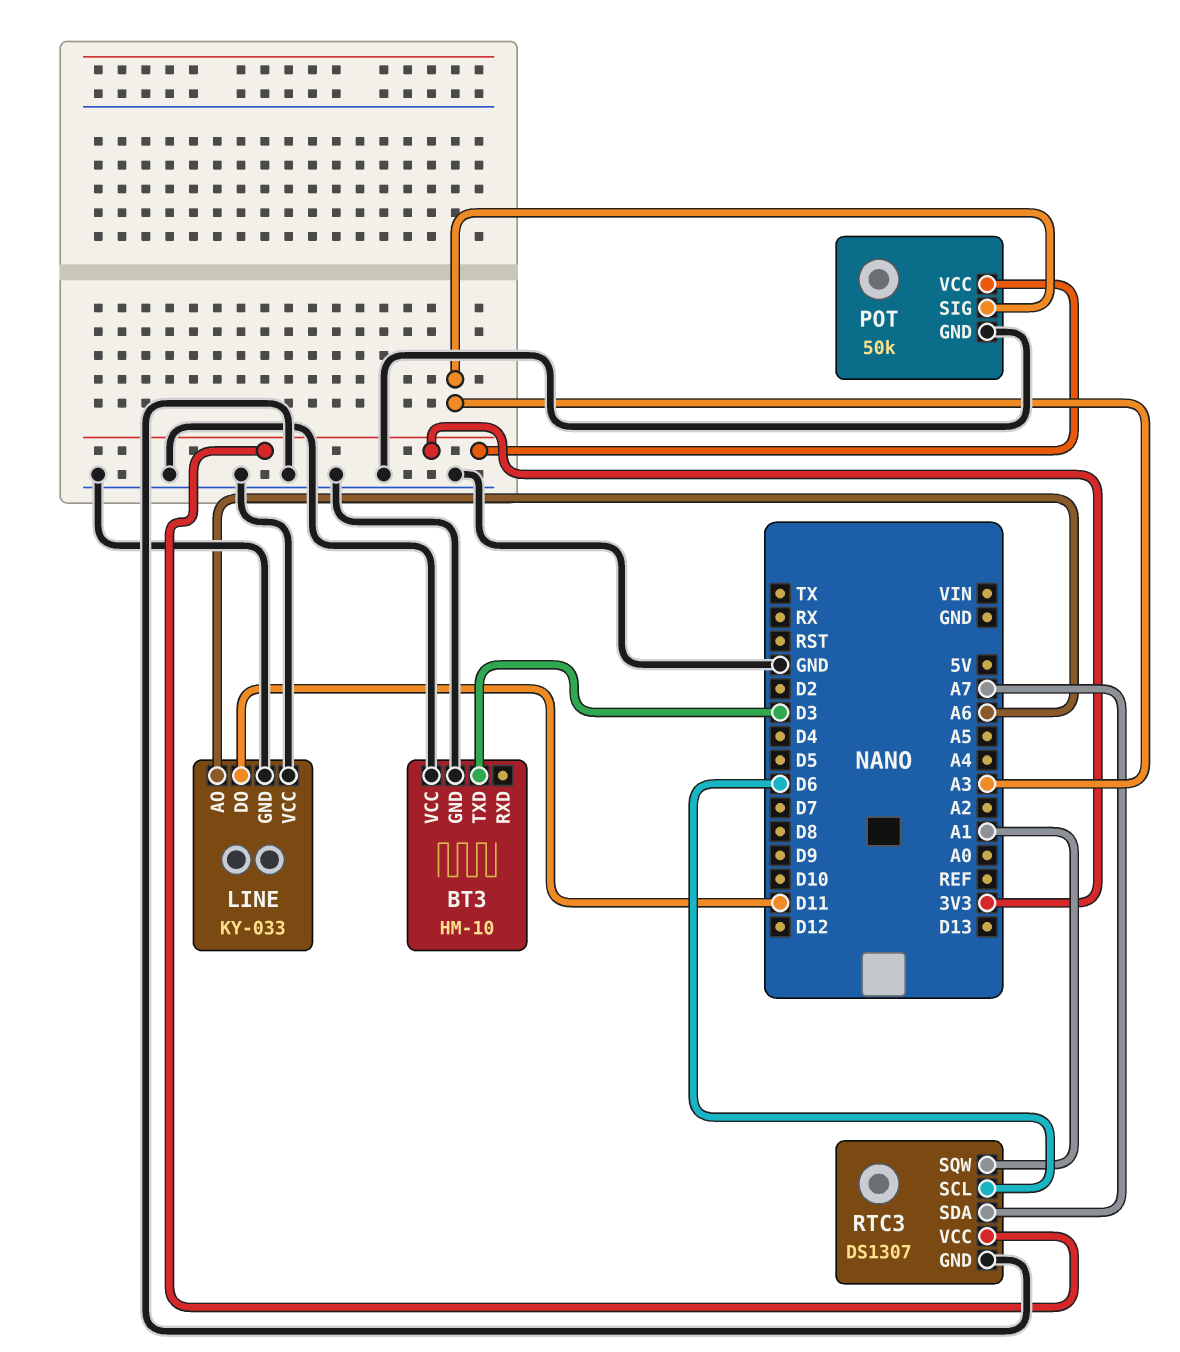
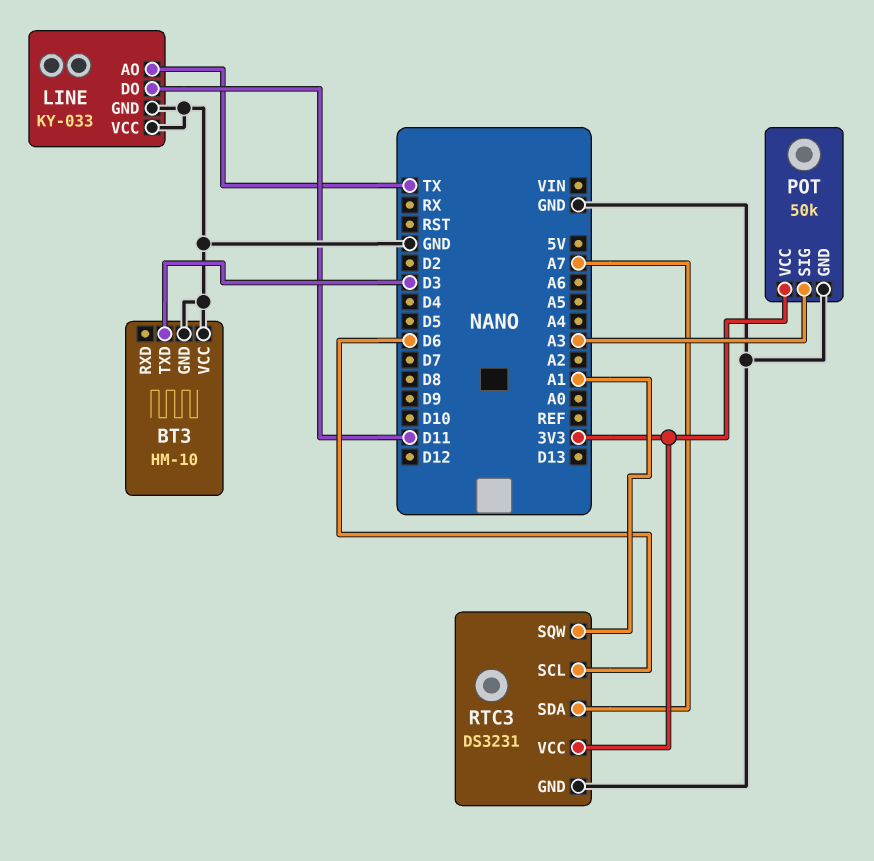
LINE pin AO: A6 -> TX
RTC3: DS1307 -> DS3231

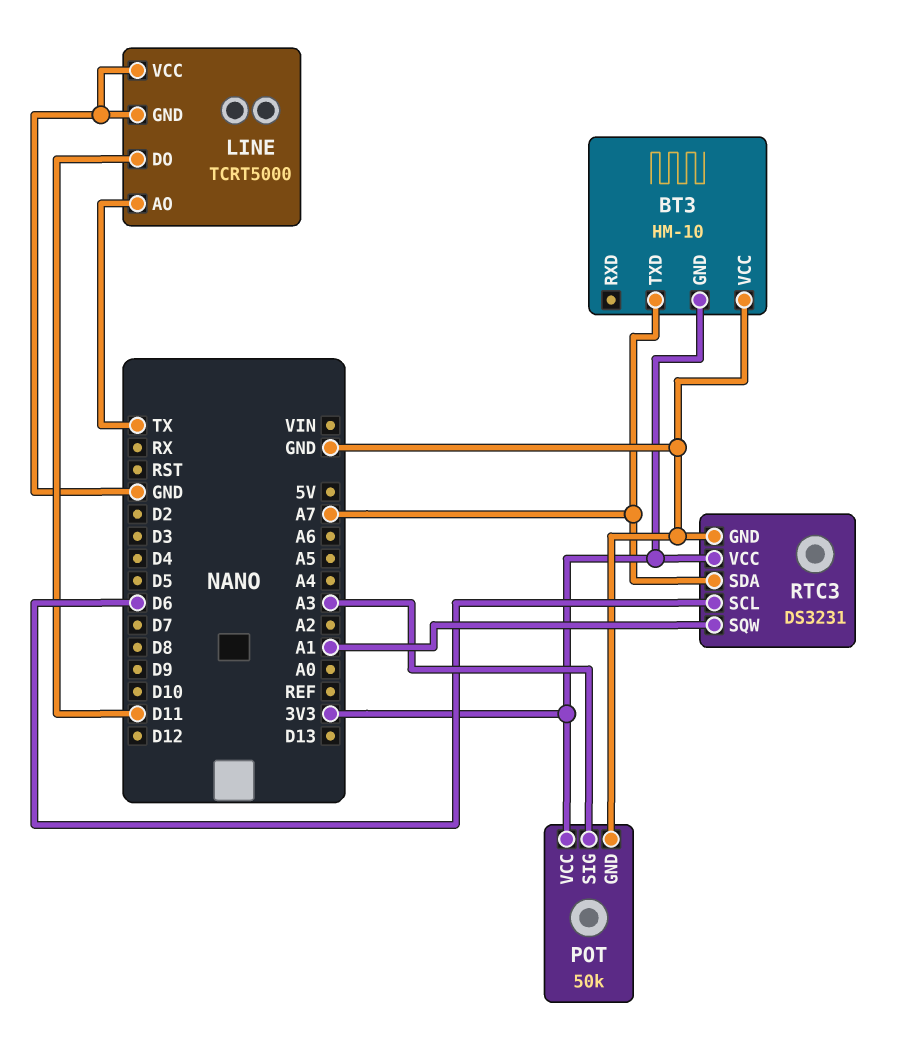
BT3 pin GND: GND -> 3V3
BT3 pin TXD: D3 -> A7
LINE: KY-033 -> TCRT5000

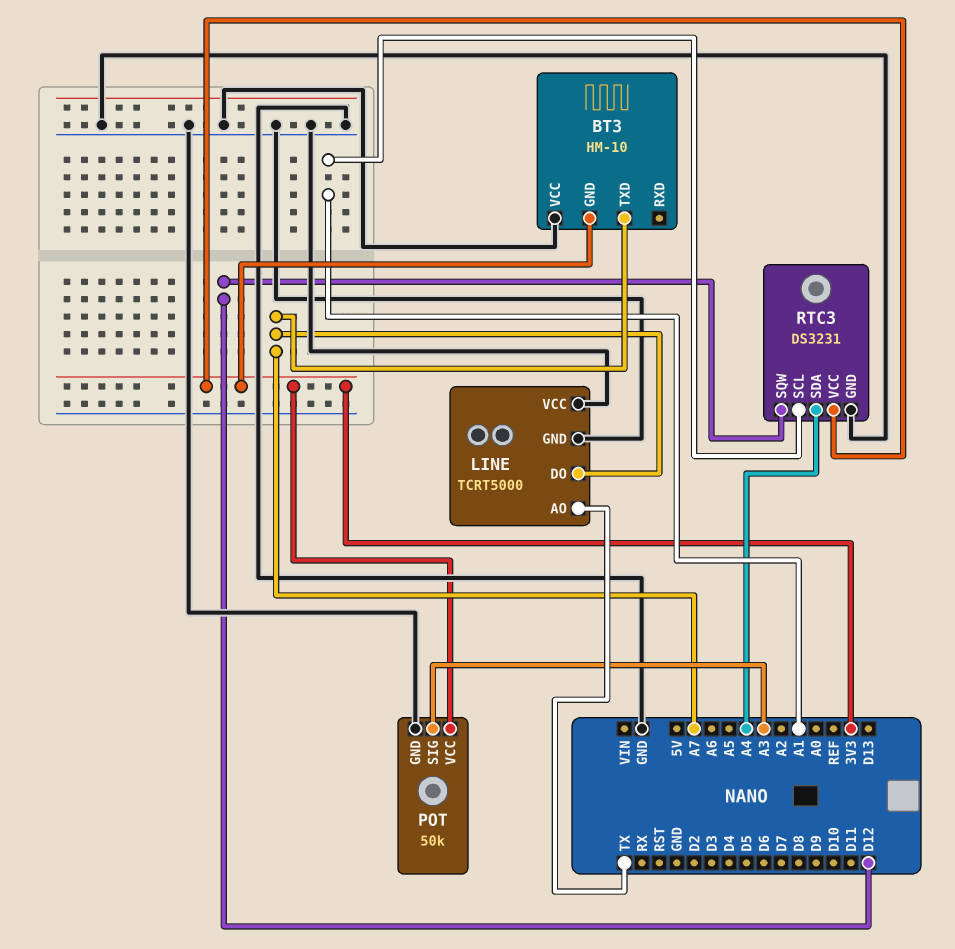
LINE pin DO: D11 -> A7
RTC3 pin SCL: D6 -> A1
RTC3 pin SDA: A7 -> A4
RTC3 pin SQW: A1 -> D12

